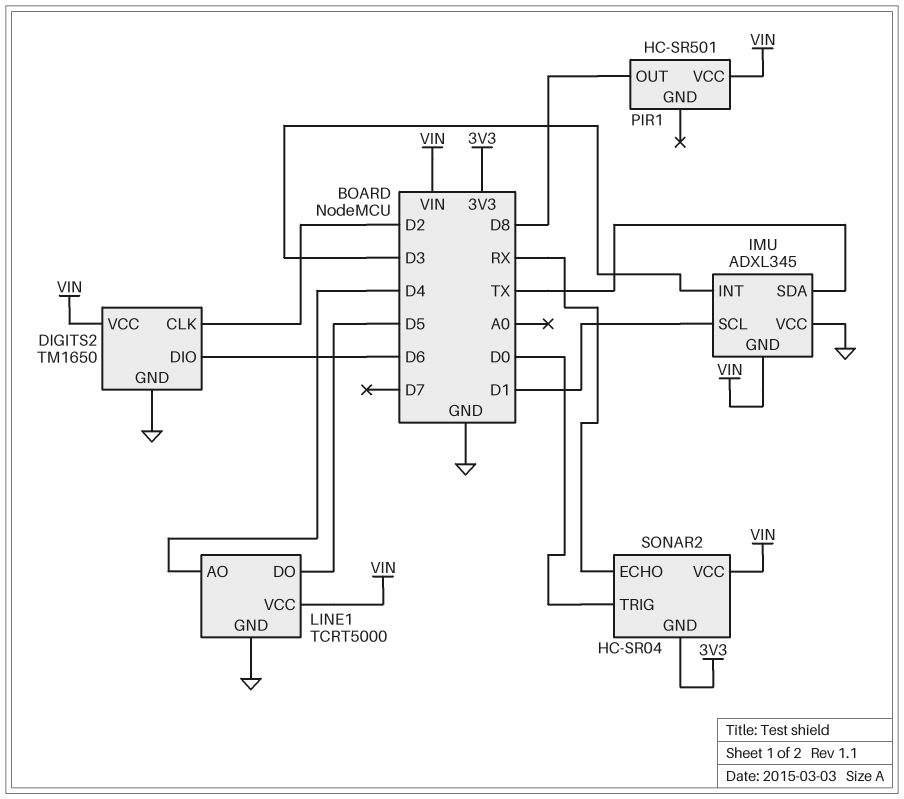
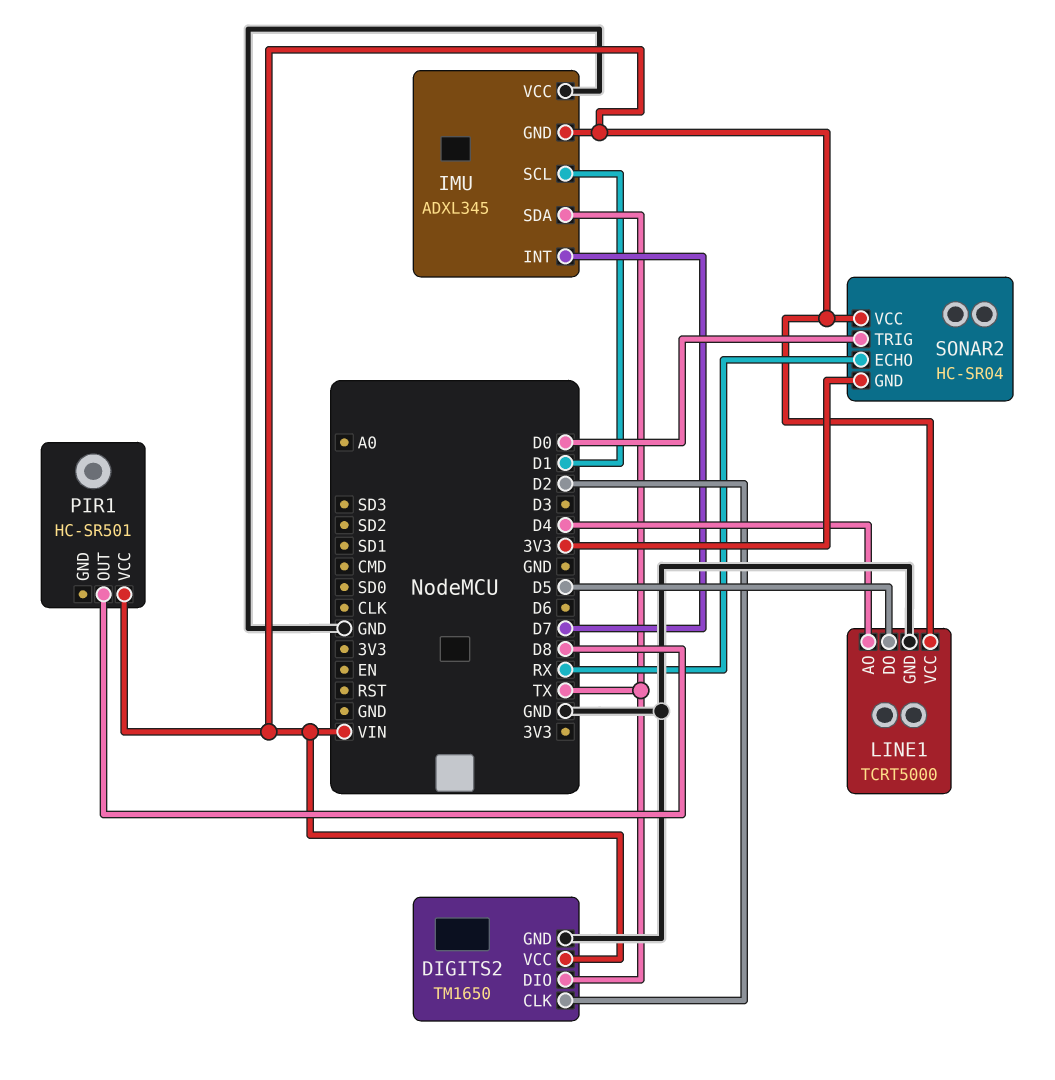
DIGITS2 pin DIO: D6 -> TX
IMU pin INT: D3 -> D7

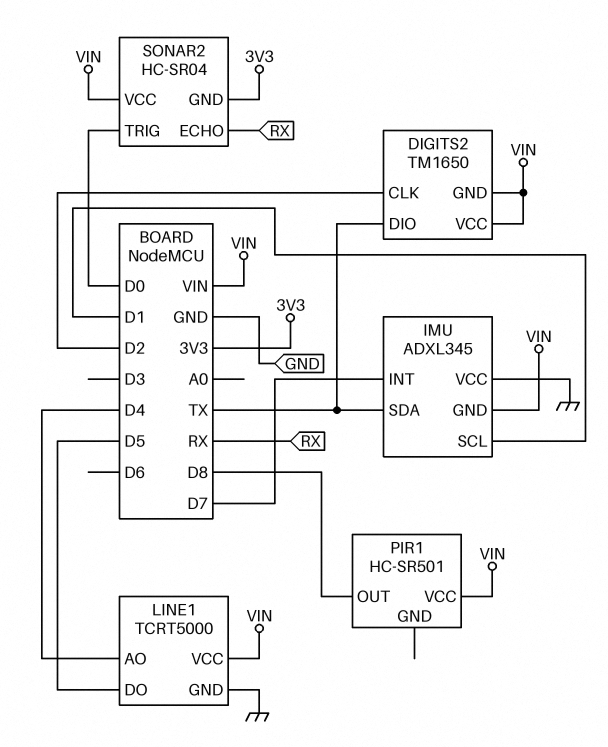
DIGITS2 pin GND: GND -> VIN

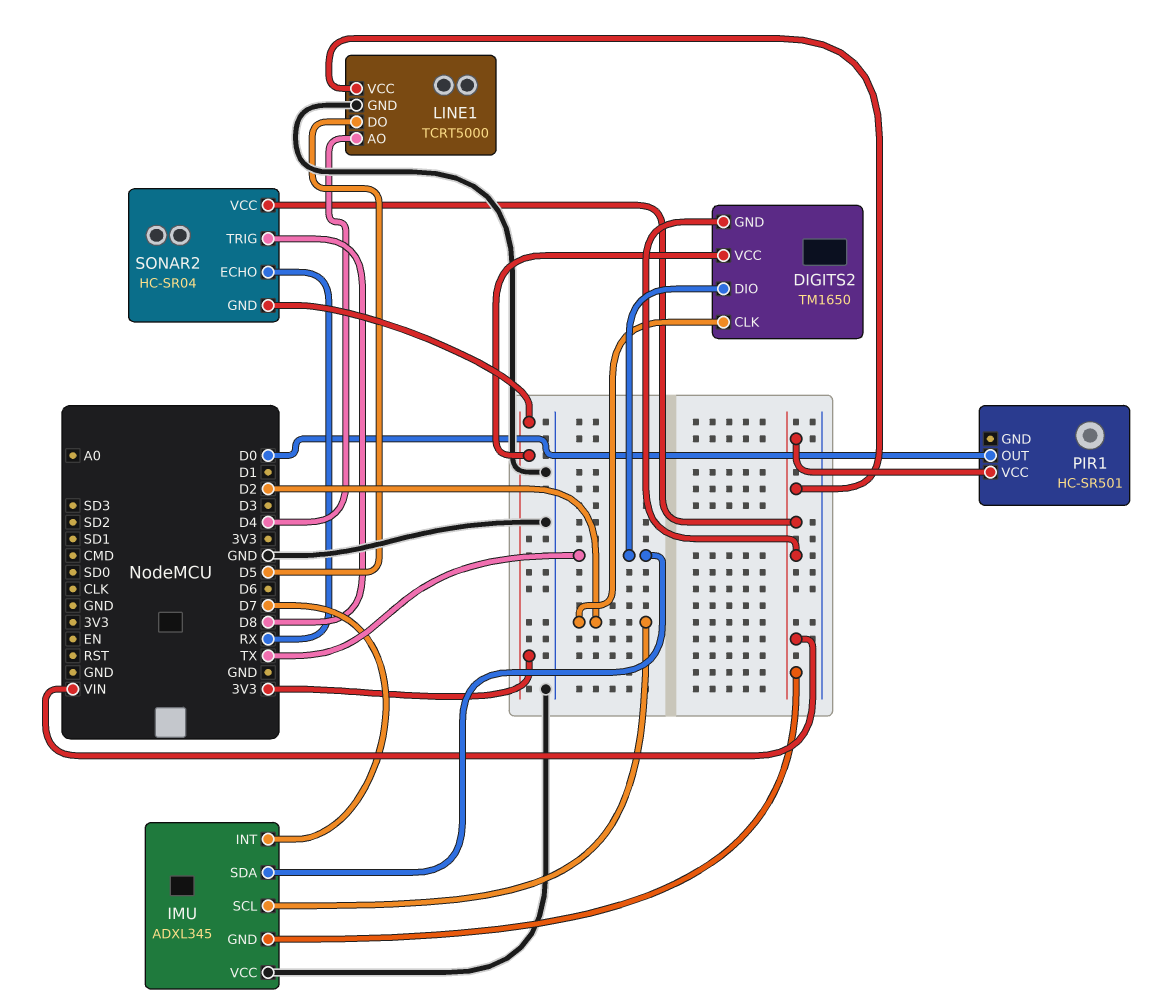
DIGITS2 pin VCC: VIN -> 3V3
IMU pin SCL: D1 -> D2
PIR1 pin OUT: D8 -> D0
SONAR2 pin TRIG: D0 -> D8

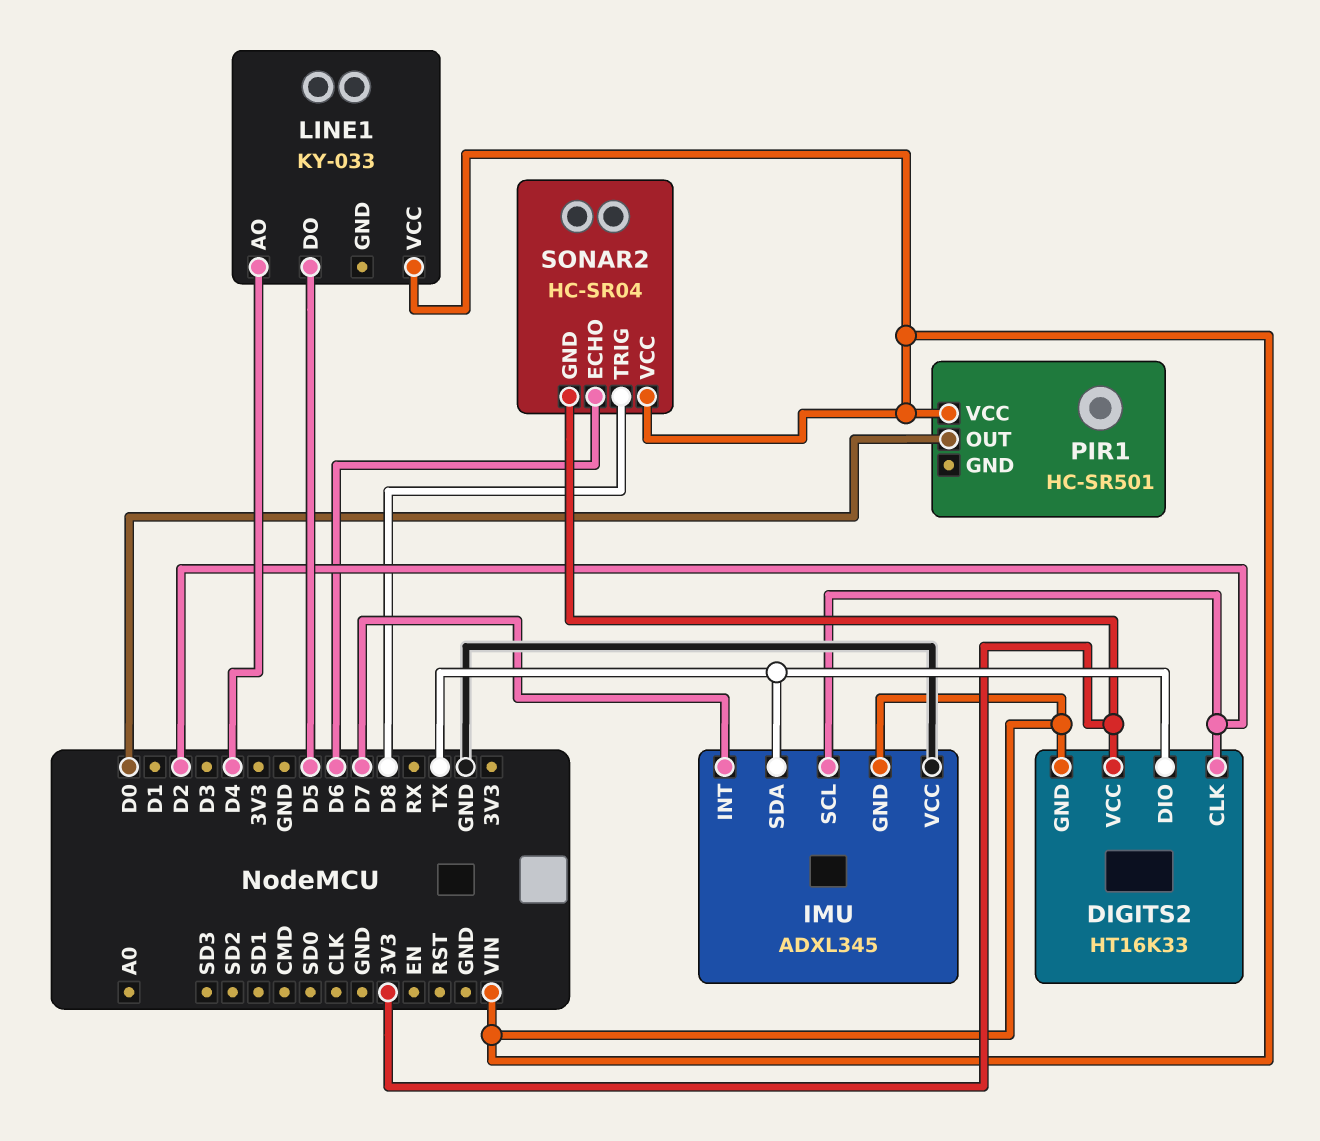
DIGITS2: TM1650 -> HT16K33
LINE1: TCRT5000 -> KY-033
LINE1 pin GND: GND -> none
SONAR2 pin ECHO: RX -> D6

